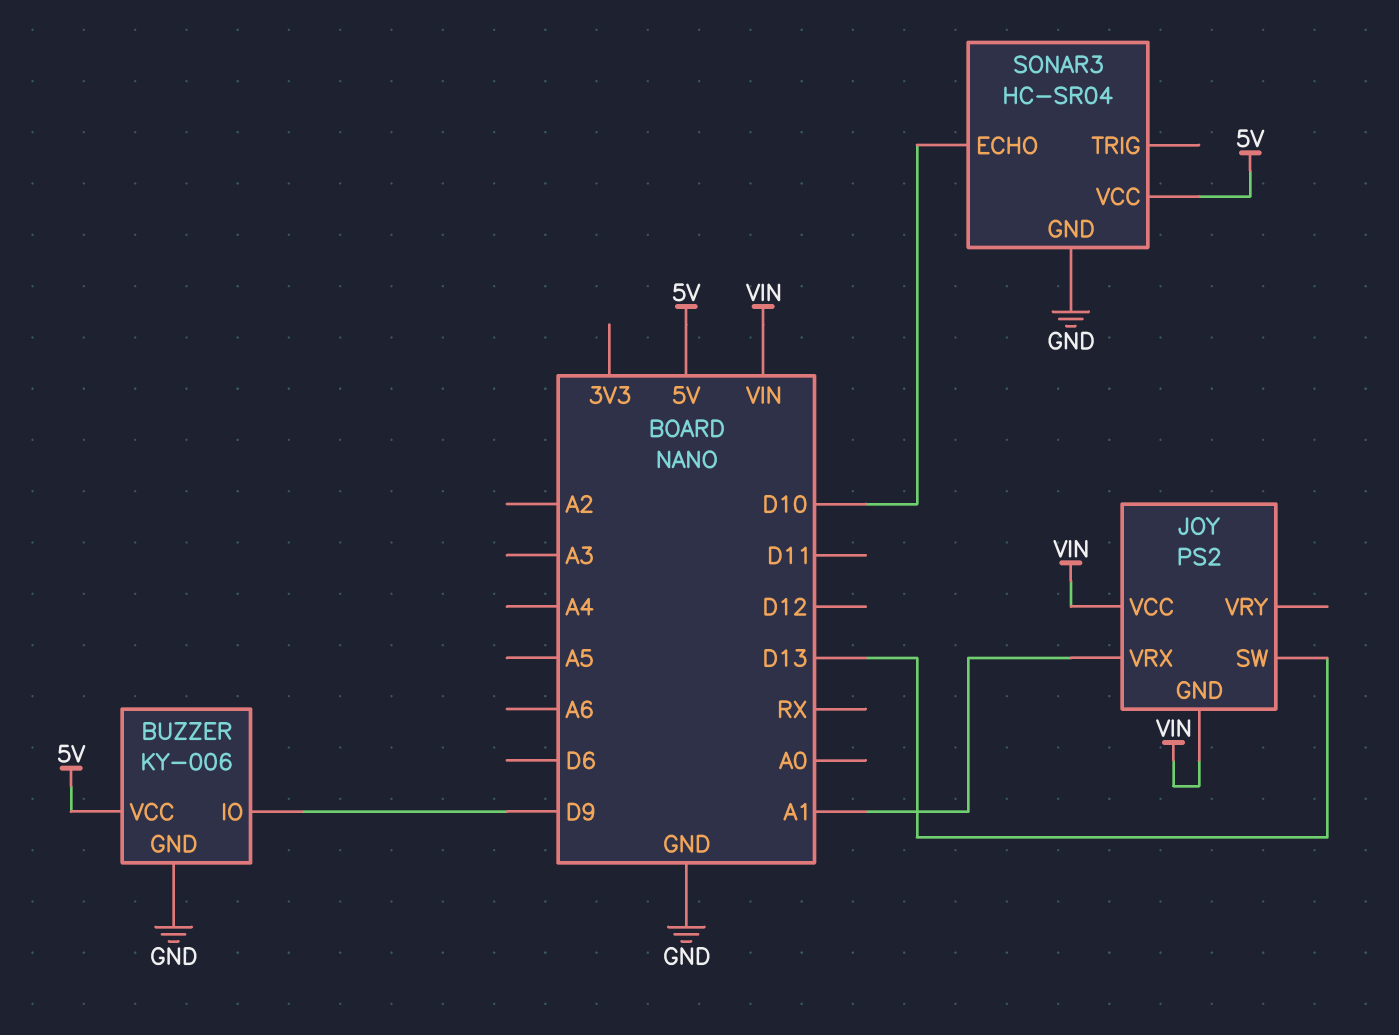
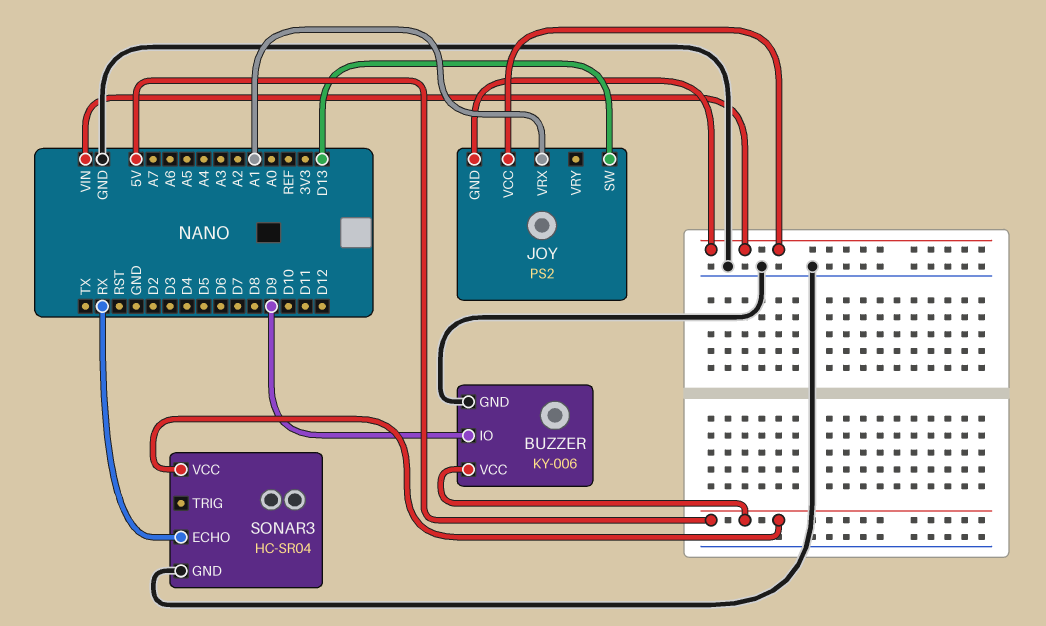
SONAR3 pin ECHO: D10 -> RX

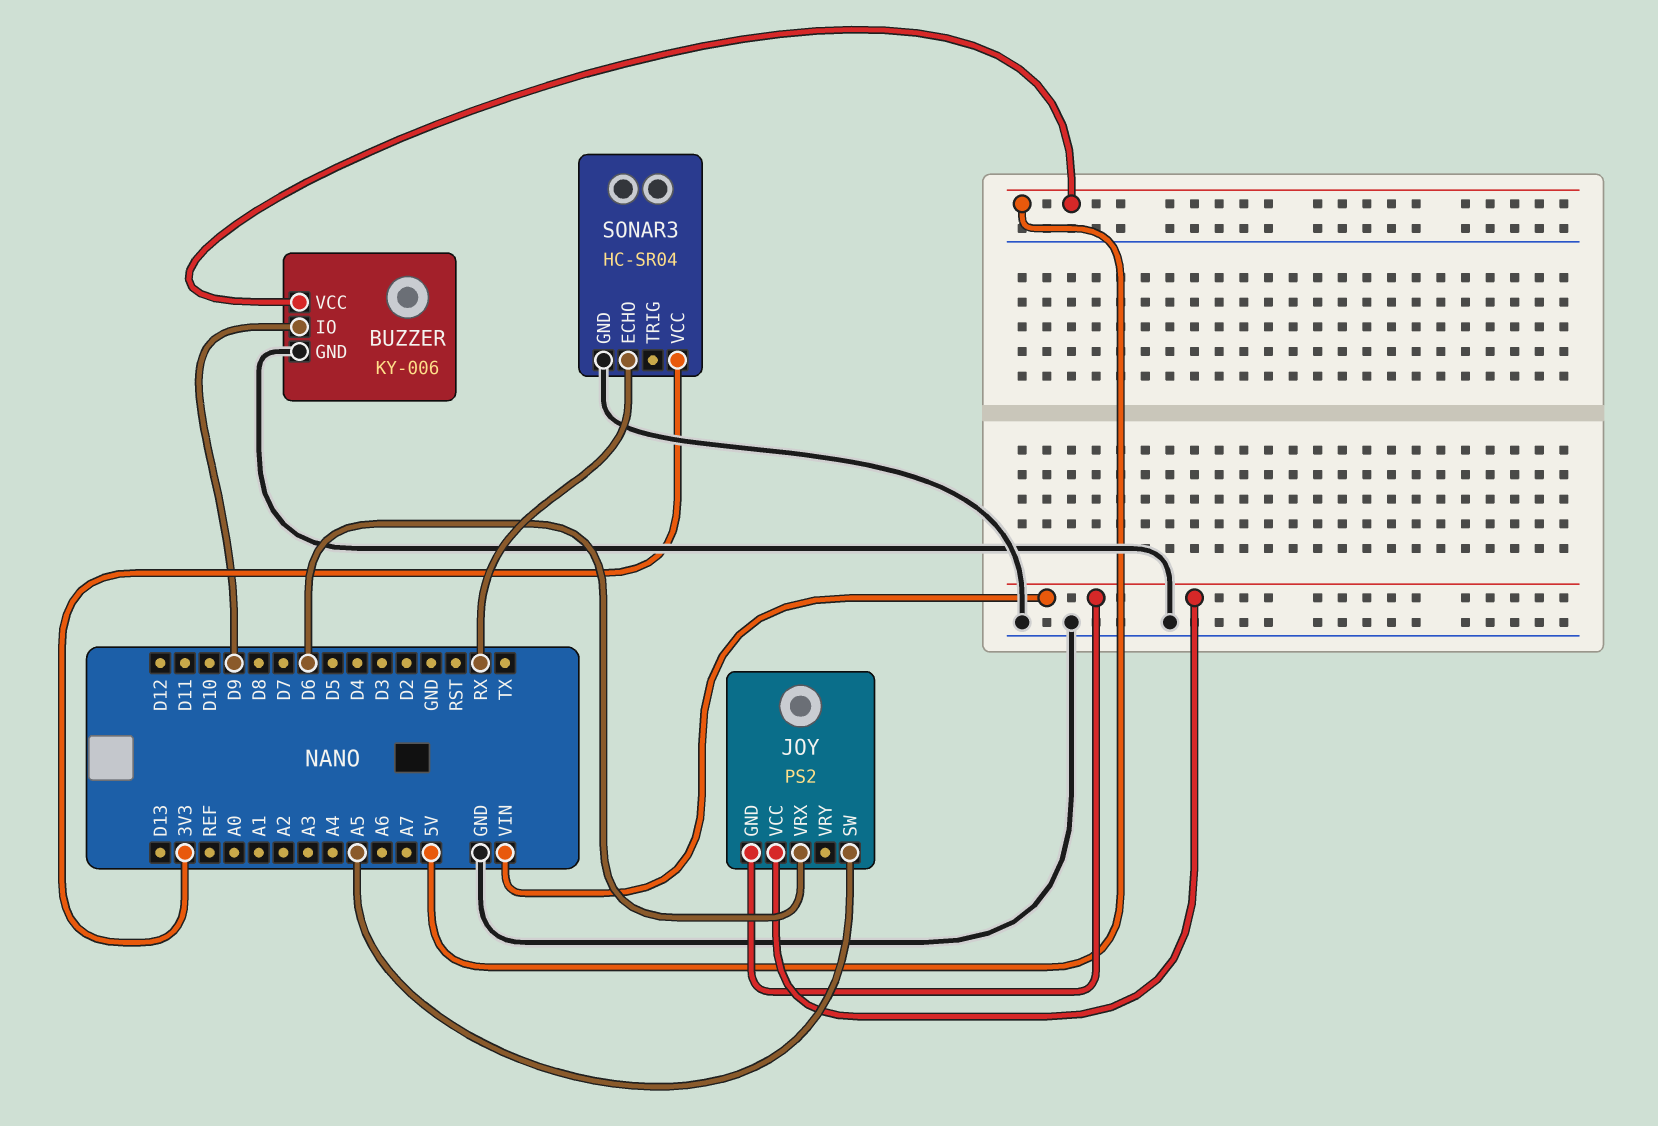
JOY pin SW: D13 -> A5
JOY pin VRX: A1 -> D6
SONAR3 pin VCC: 5V -> 3V3

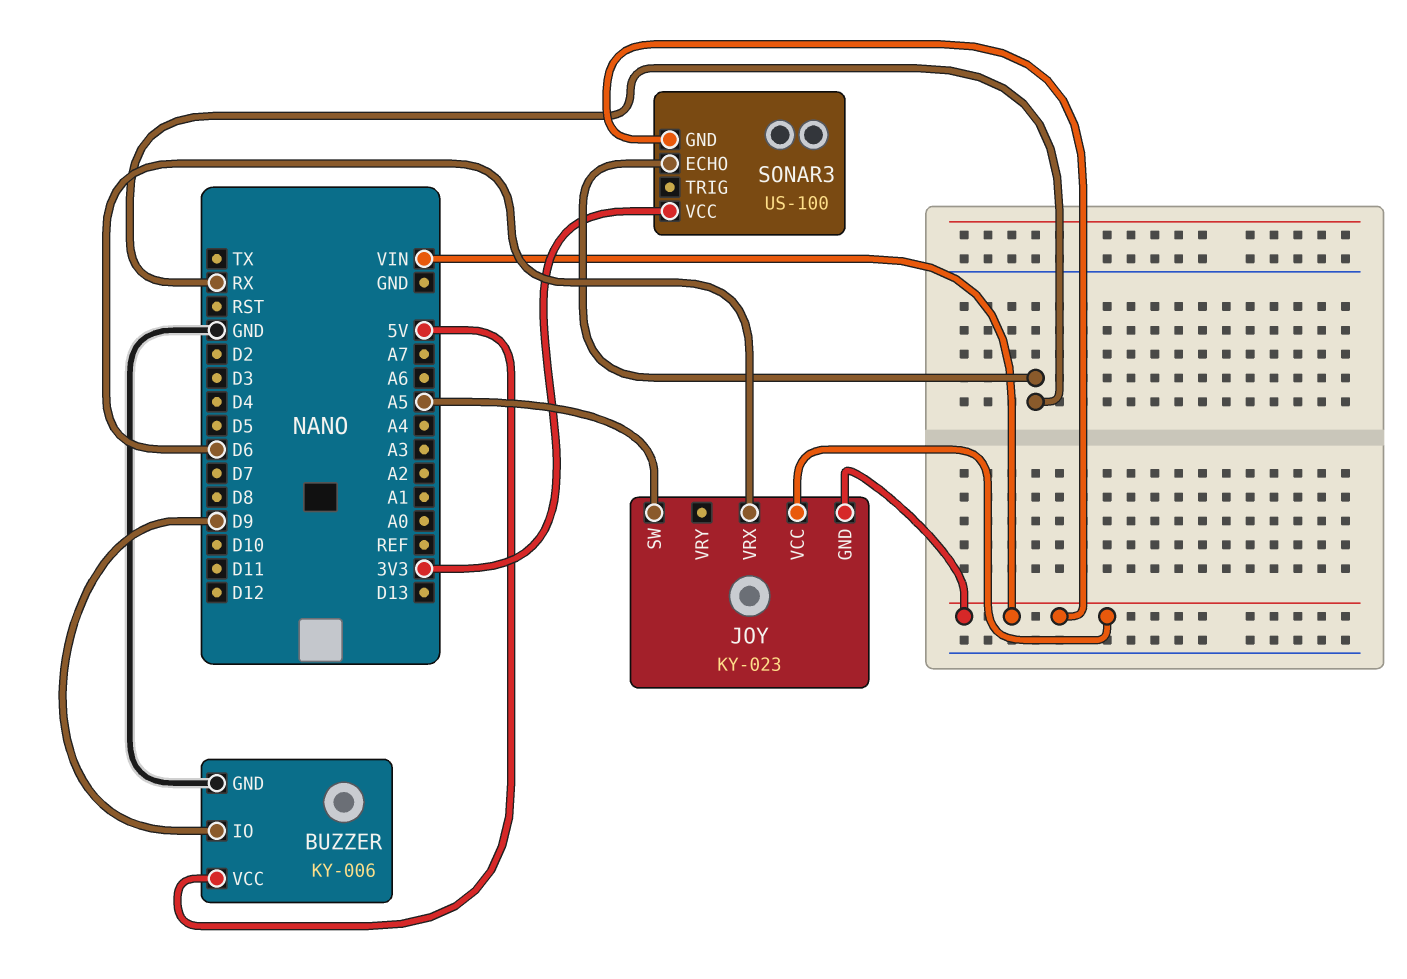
JOY: PS2 -> KY-023
SONAR3: HC-SR04 -> US-100
SONAR3 pin GND: GND -> VIN

